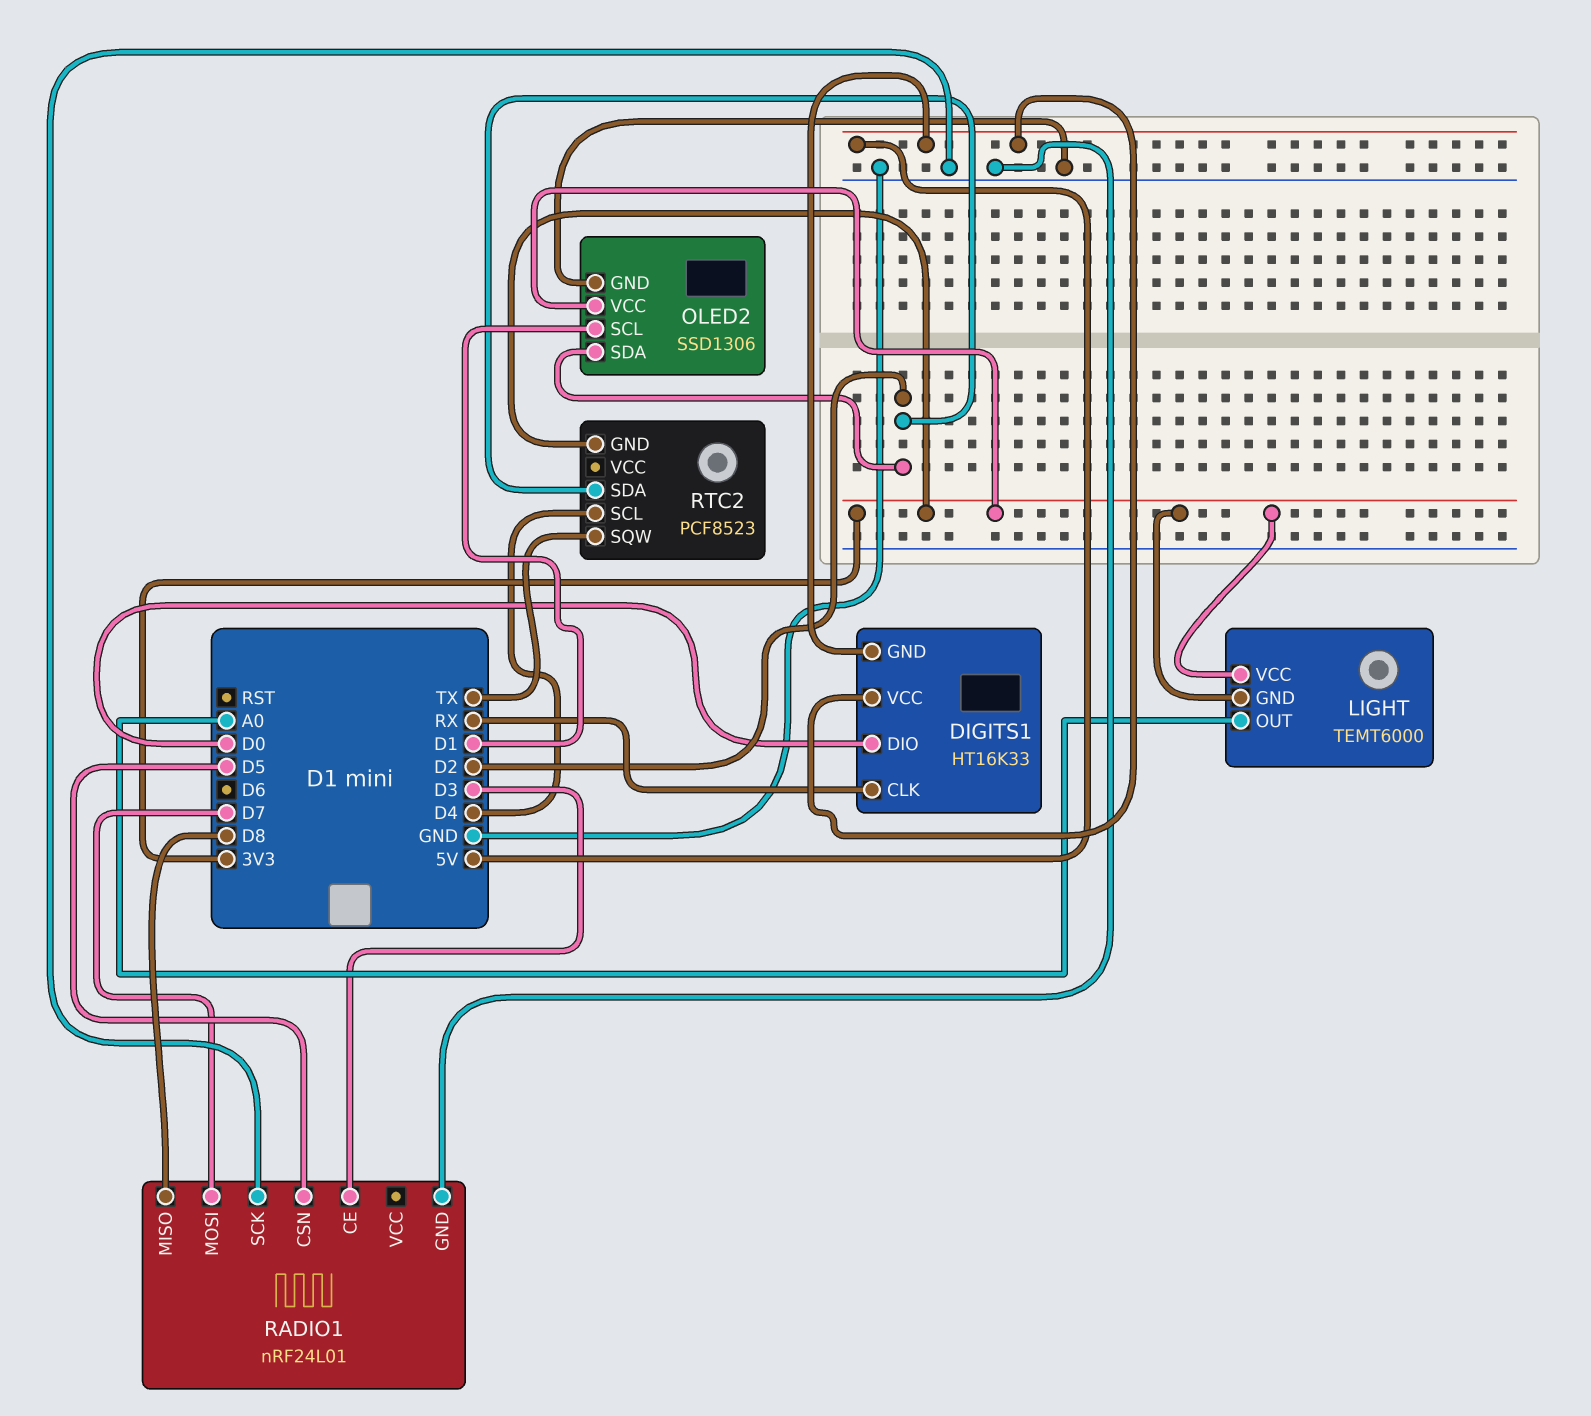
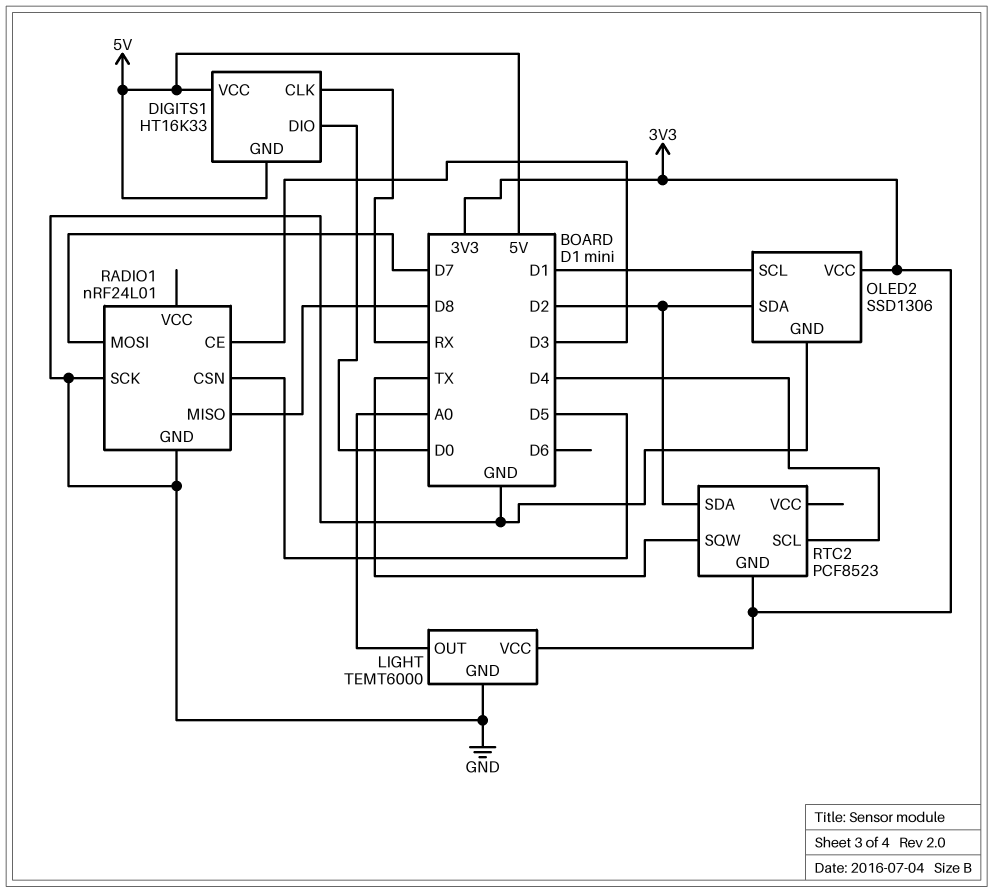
LIGHT pin GND: 3V3 -> GND

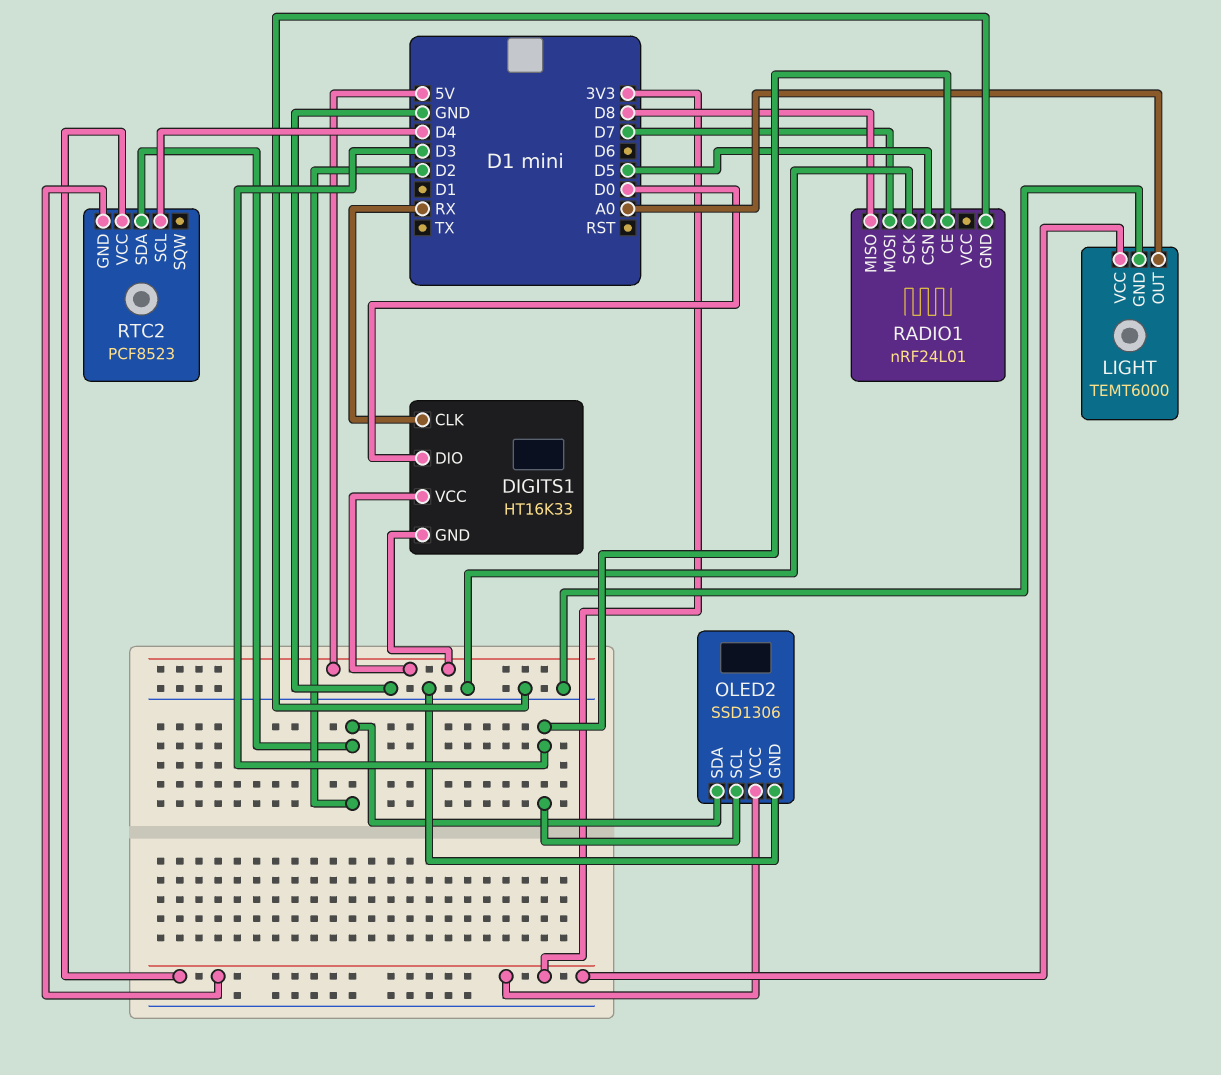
OLED2 pin SCL: D1 -> D3
RTC2 pin SQW: TX -> none
RTC2 pin VCC: none -> 3V3

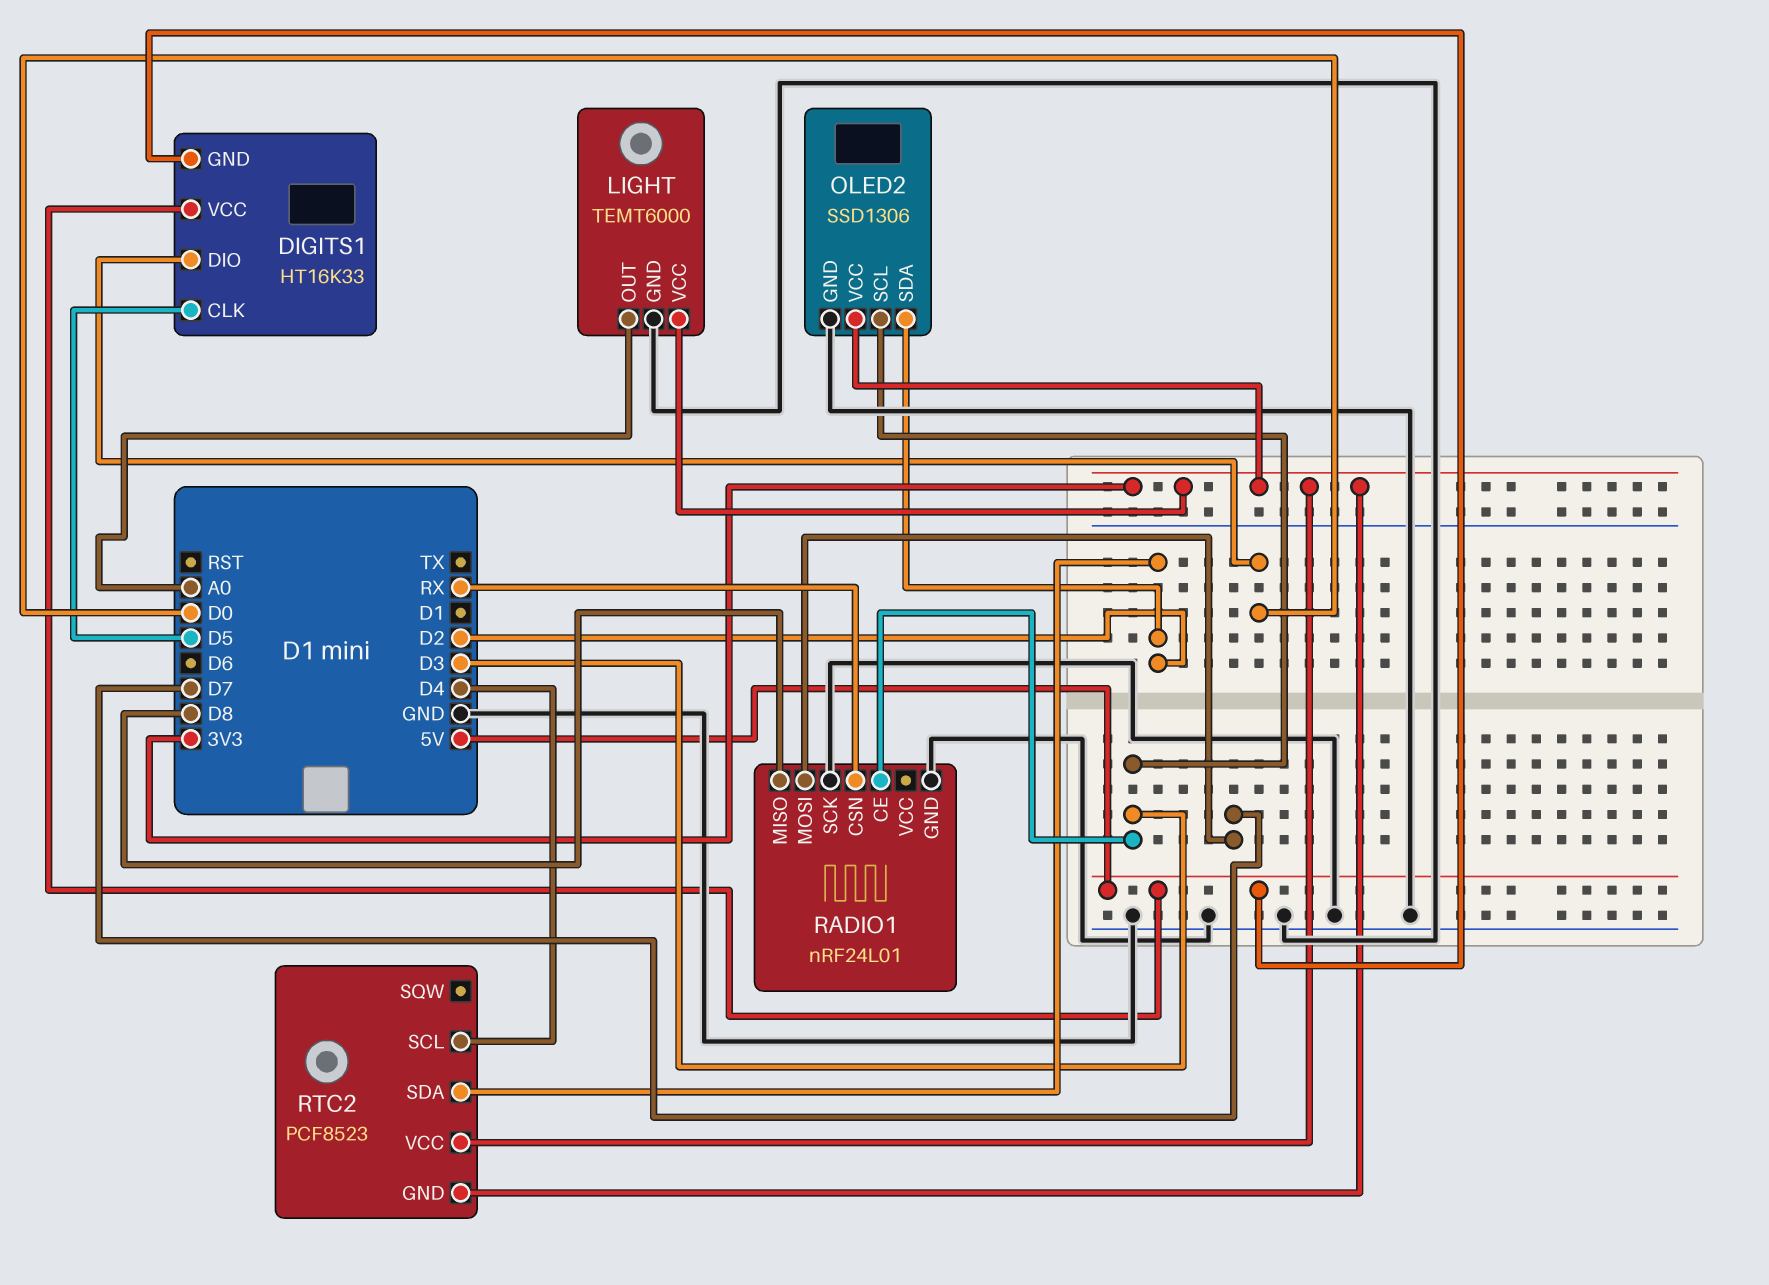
DIGITS1 pin CLK: RX -> D5
RADIO1 pin CSN: D5 -> RX

